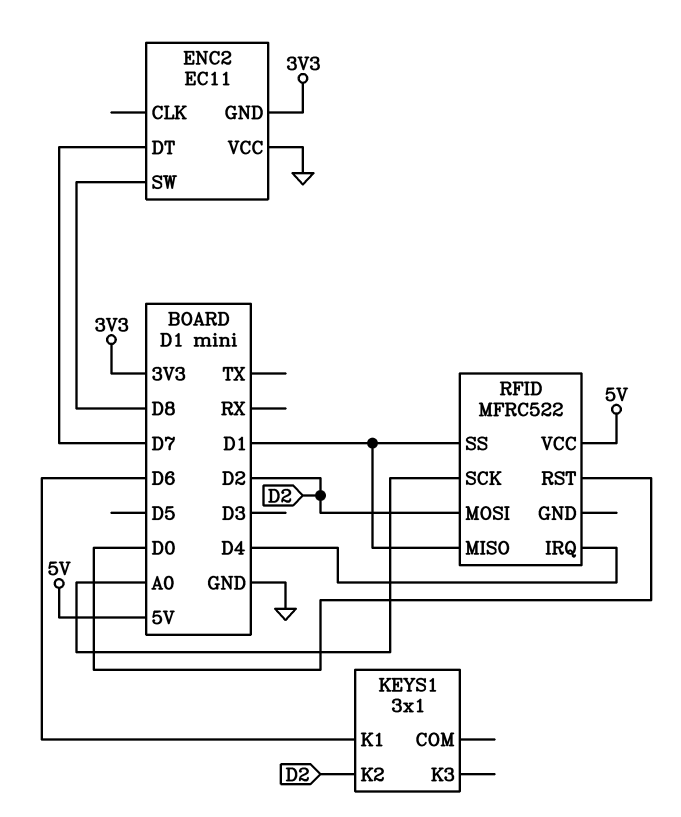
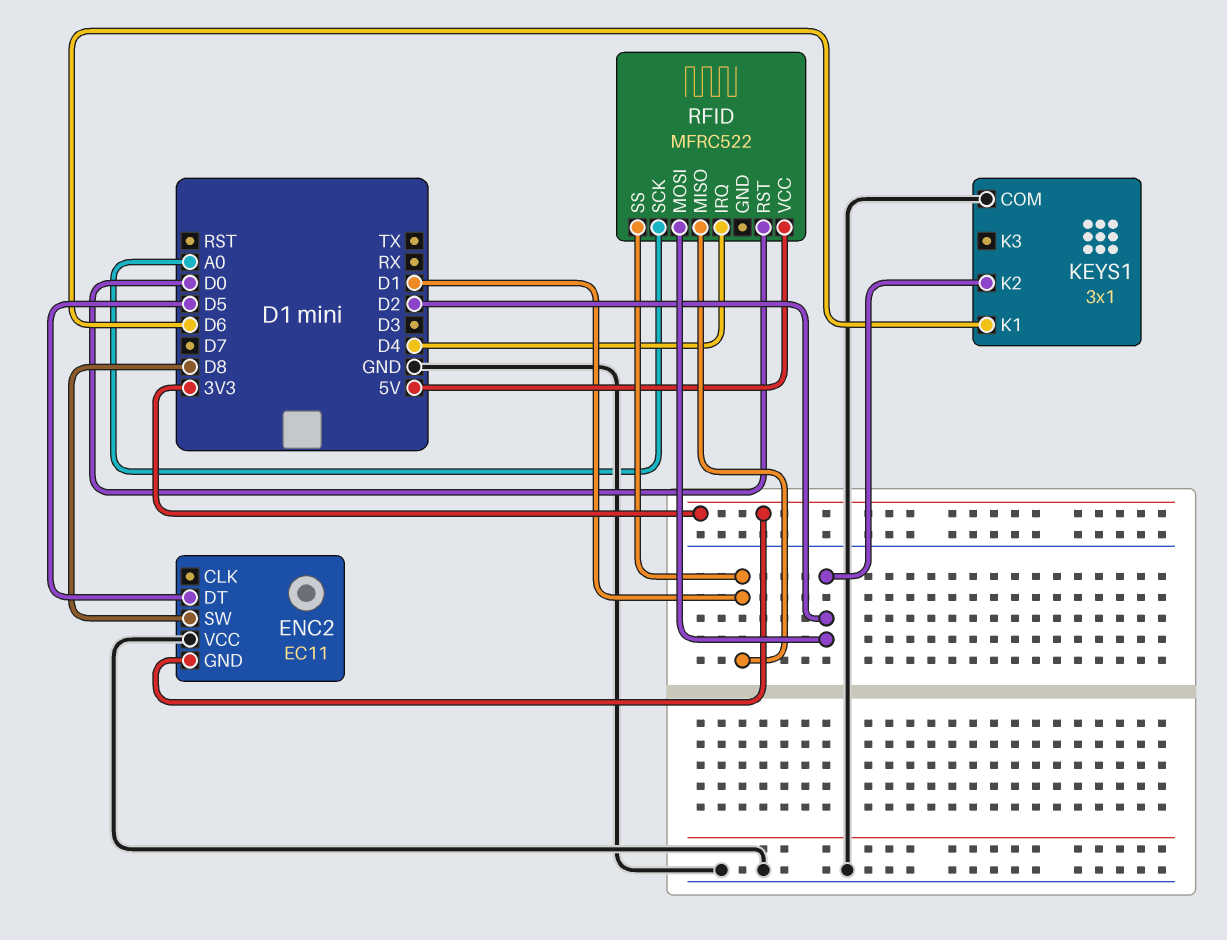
ENC2 pin DT: D7 -> D5
KEYS1 pin COM: none -> GND

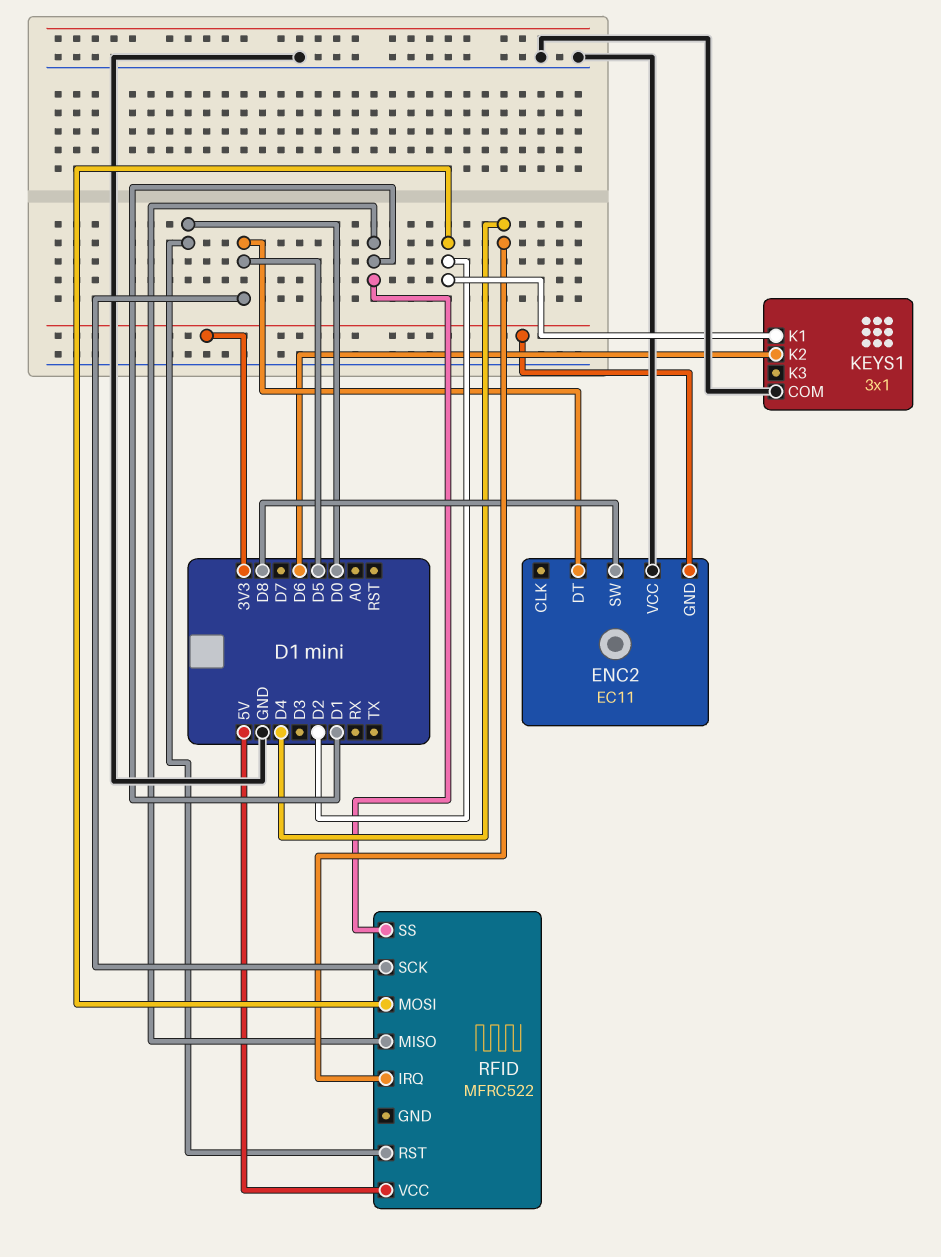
KEYS1 pin K1: D6 -> D2
KEYS1 pin K2: D2 -> D6
RFID pin SCK: A0 -> D5

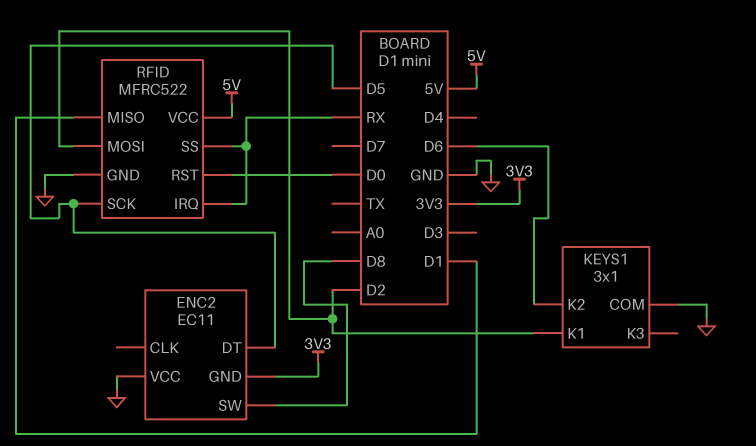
RFID pin GND: none -> GND
RFID pin IRQ: D4 -> RX
RFID pin SS: D1 -> RX

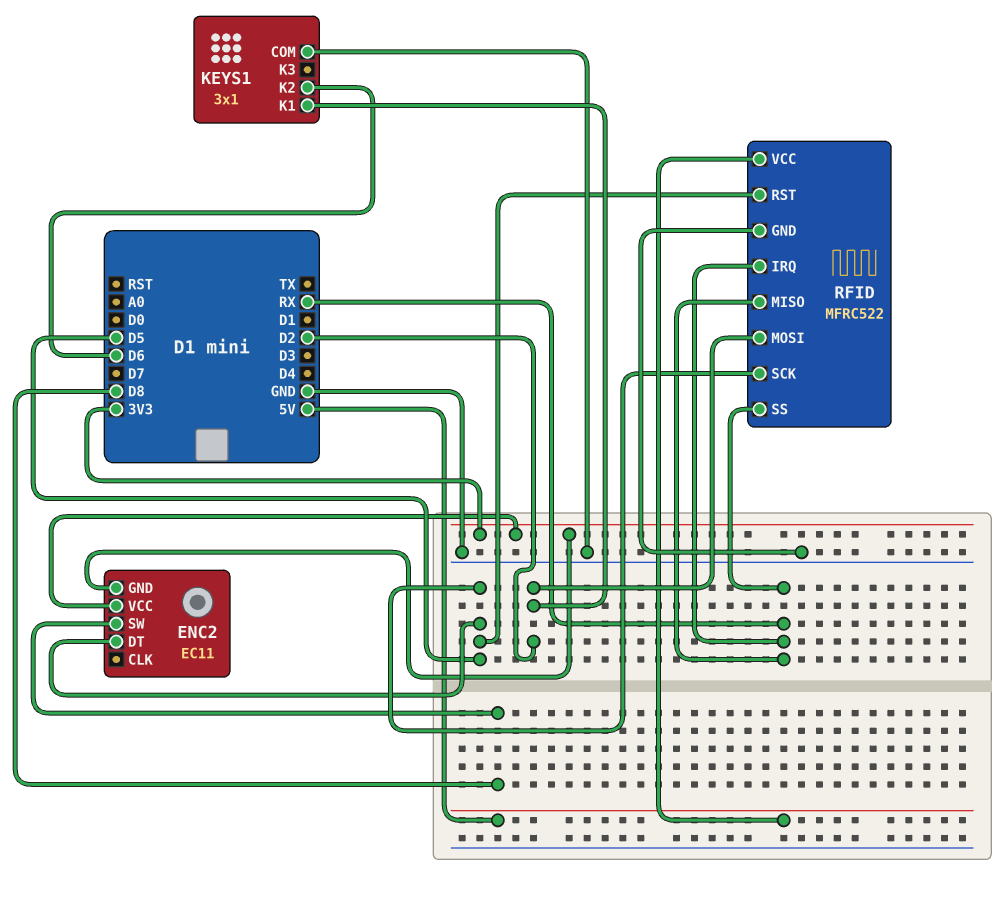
ENC2 pin VCC: GND -> 3V3
RFID pin MISO: D1 -> RX
RFID pin RST: D0 -> D5

